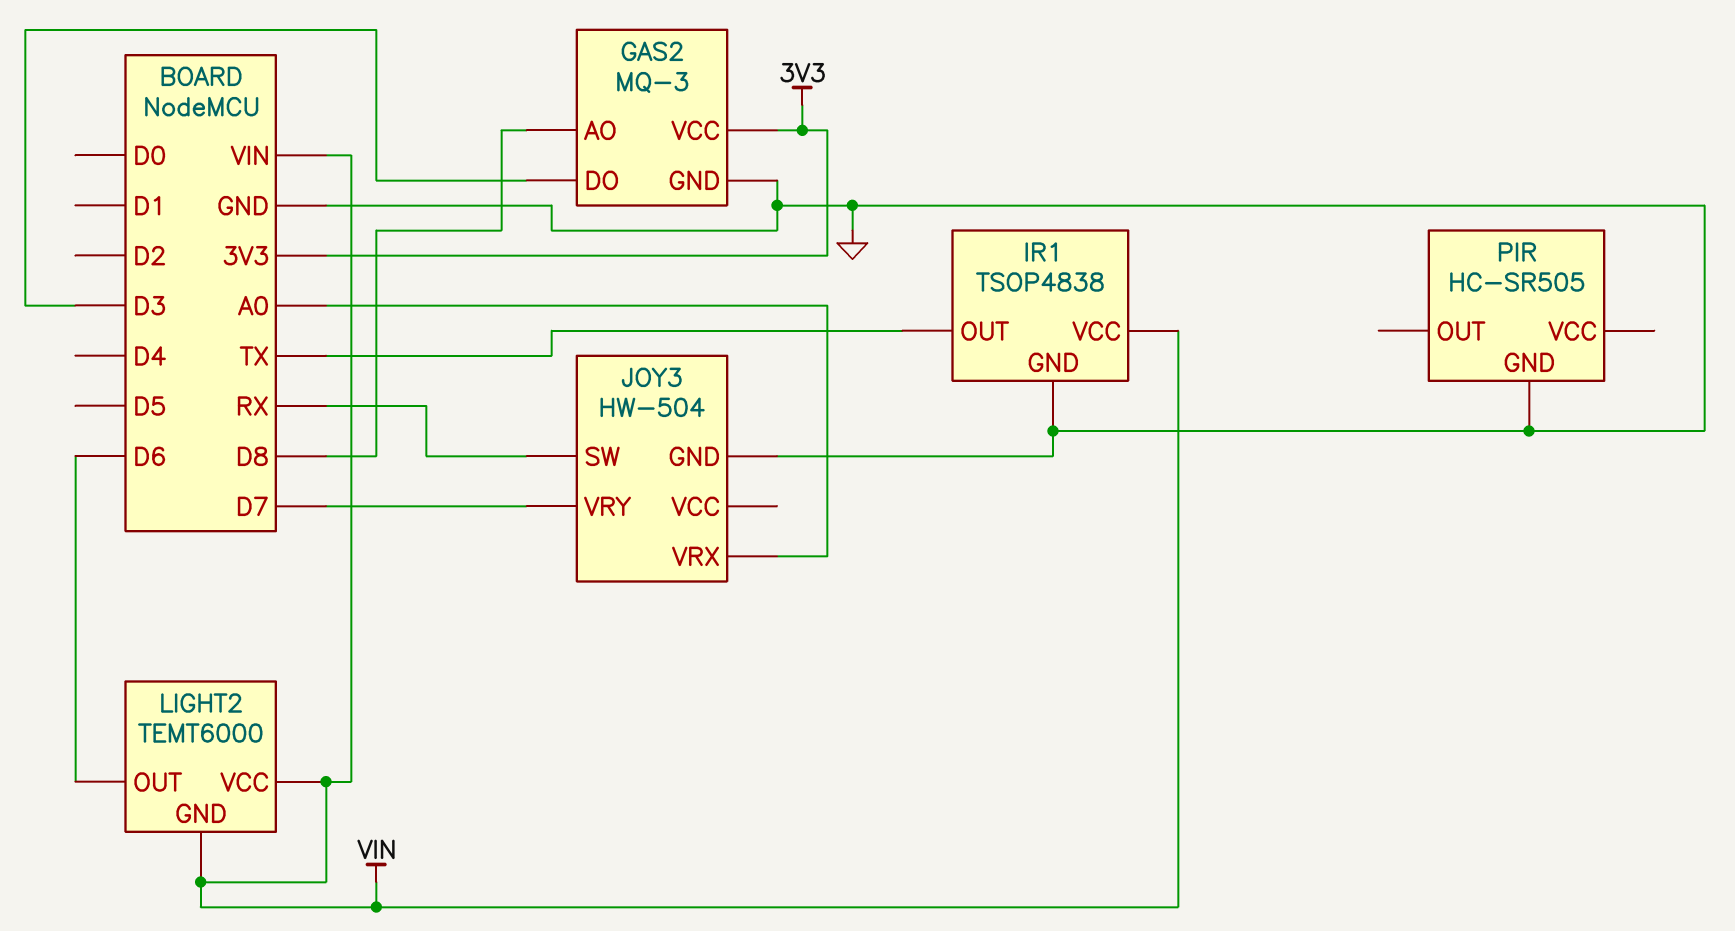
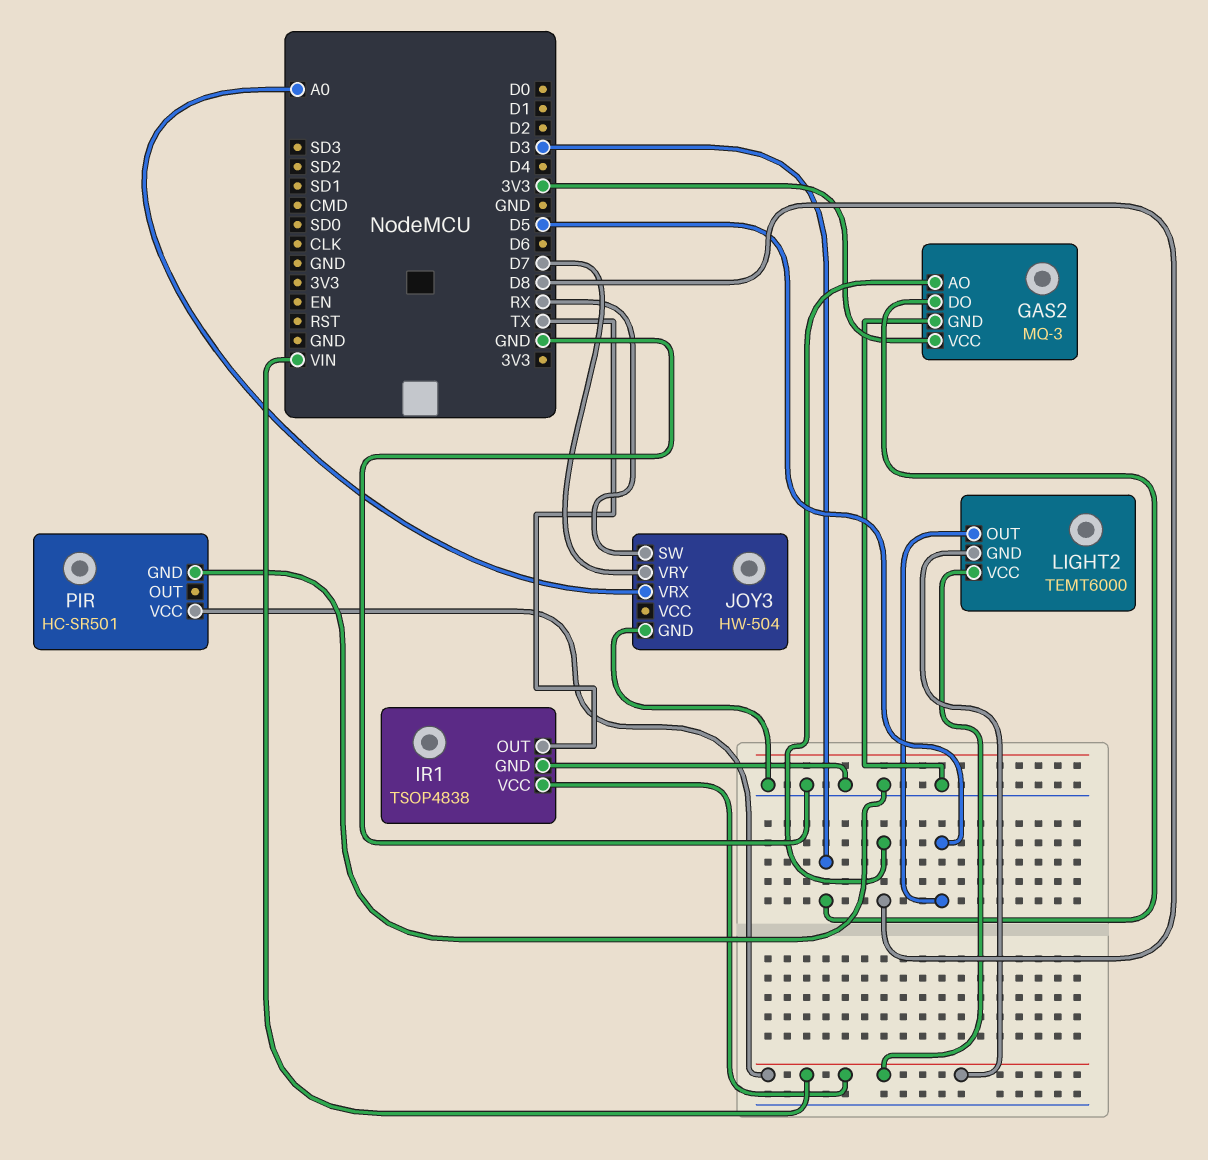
LIGHT2 pin OUT: D6 -> D5
PIR: HC-SR505 -> HC-SR501
PIR pin VCC: none -> VIN

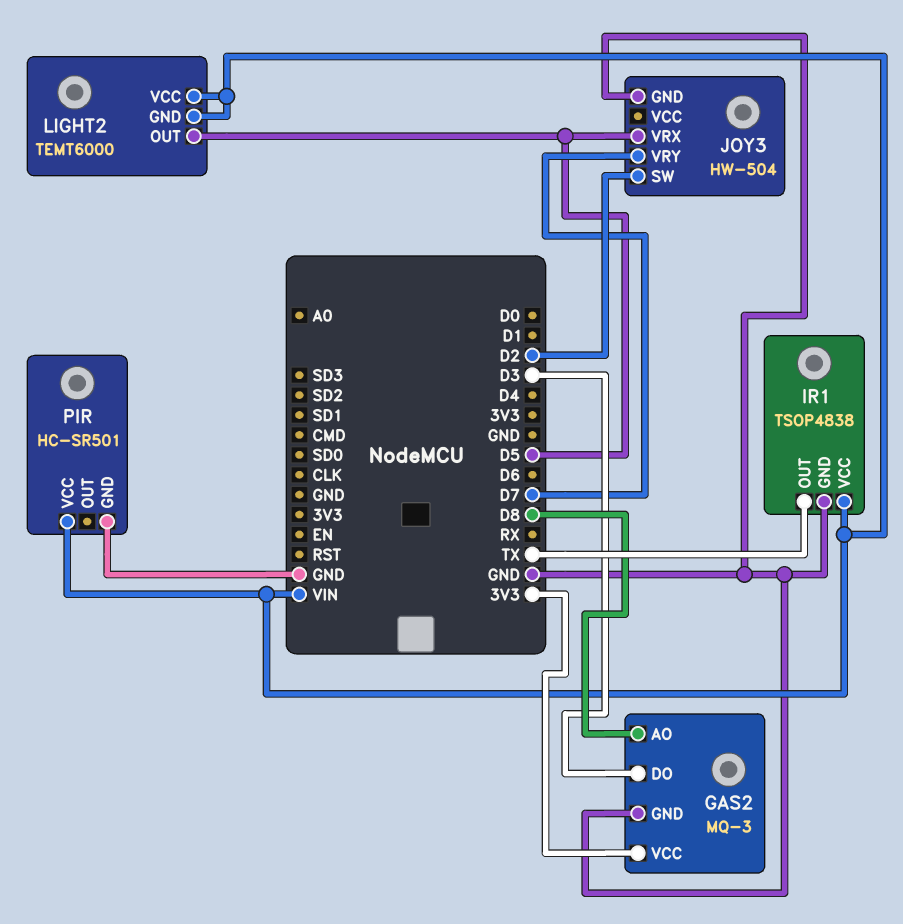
JOY3 pin SW: RX -> D2
JOY3 pin VRX: A0 -> D5

